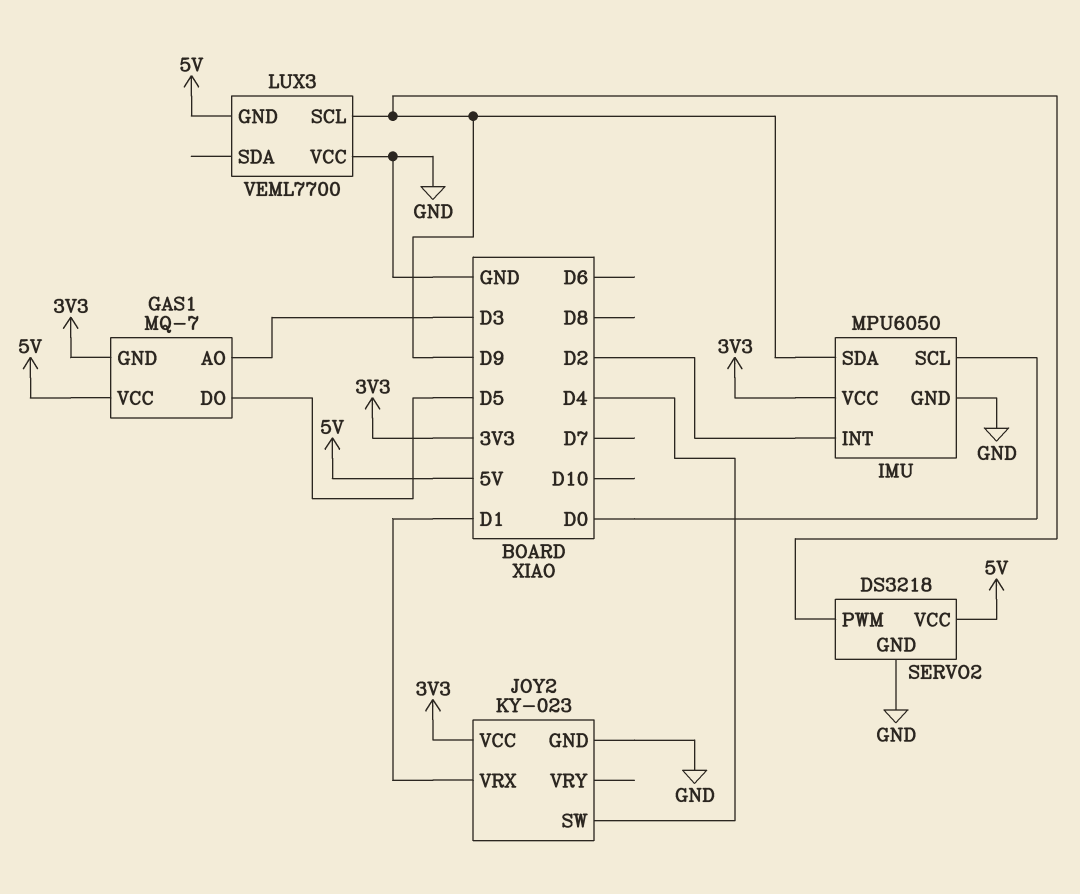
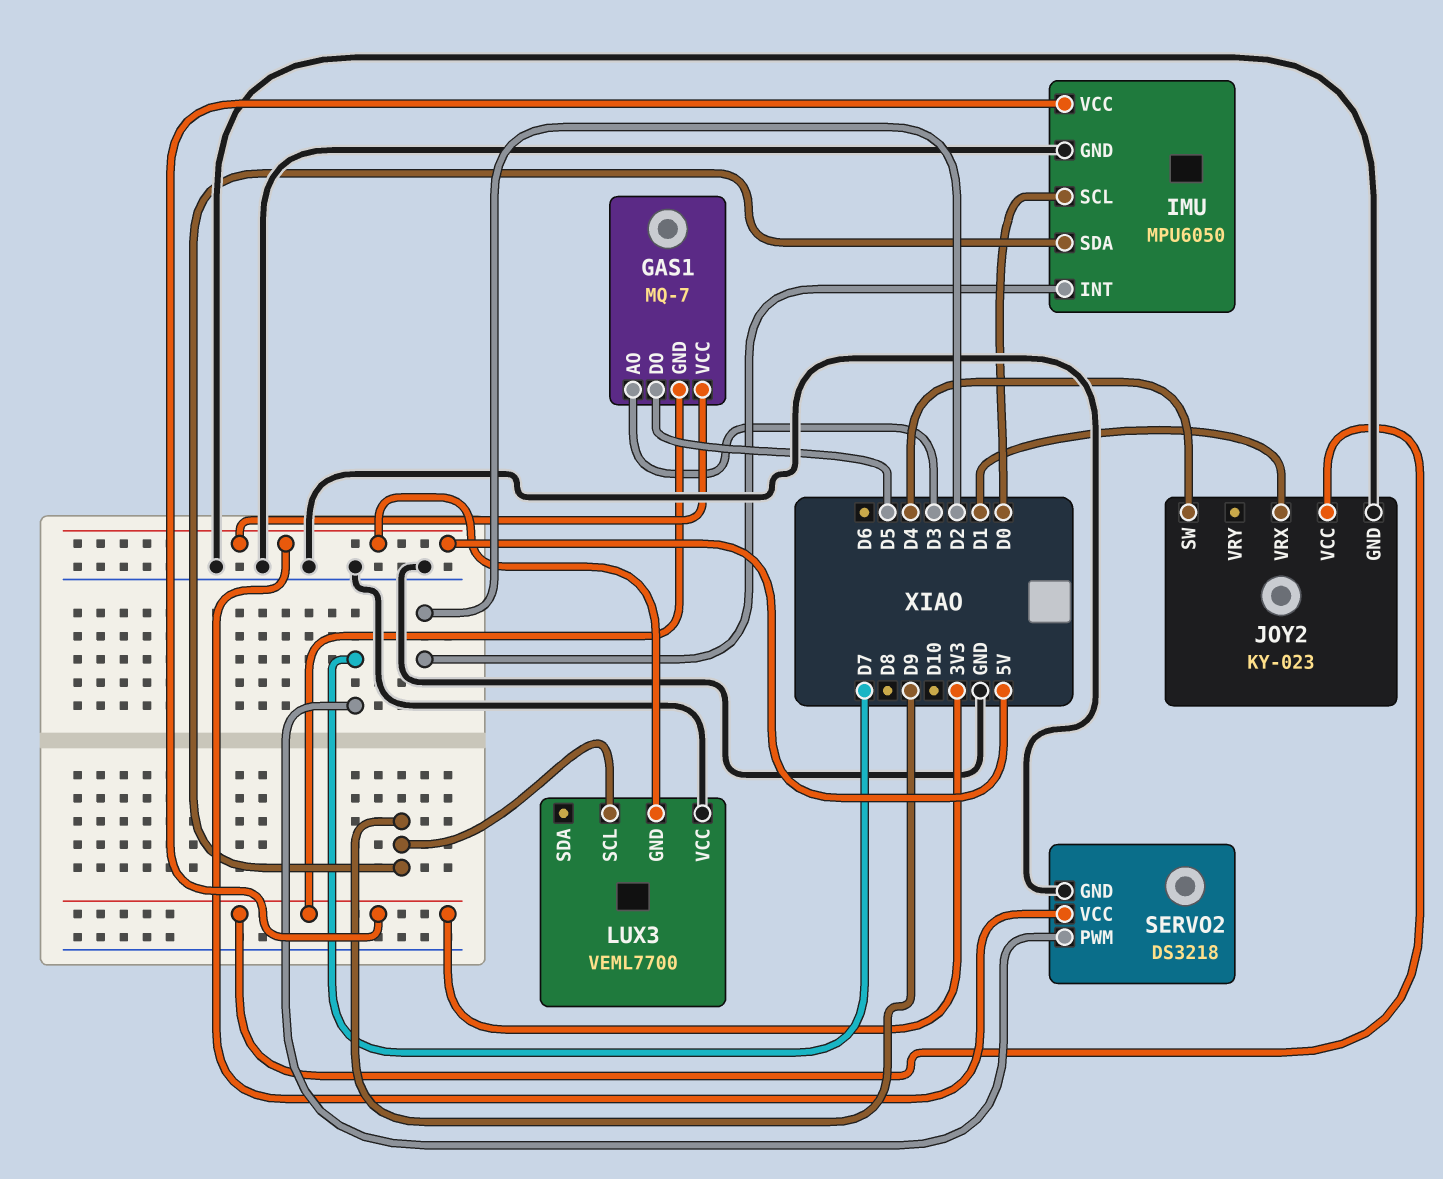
SERVO2 pin PWM: D9 -> D7

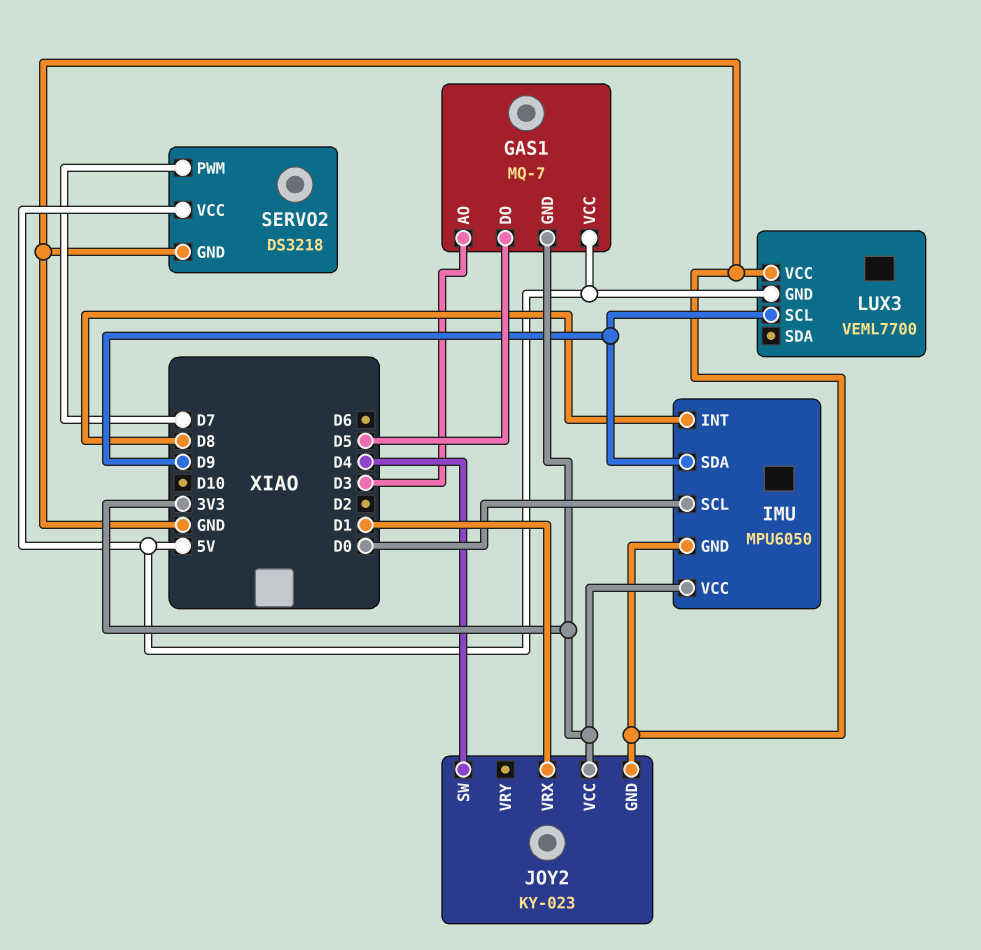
IMU pin INT: D2 -> D8

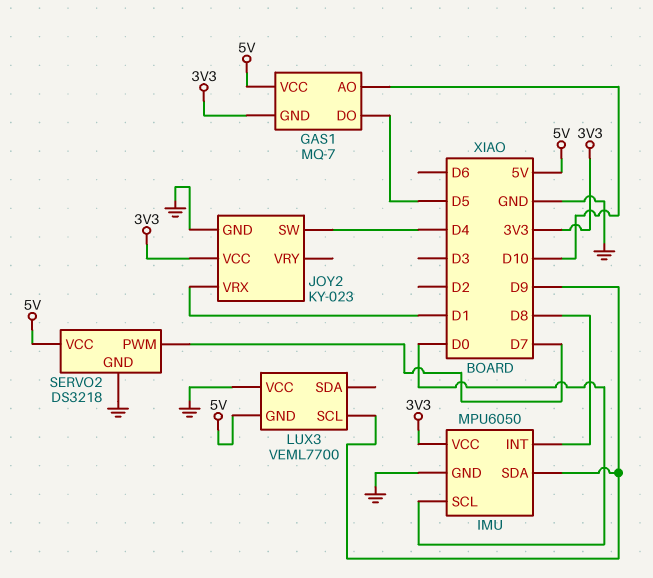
GAS1 pin AO: D3 -> D10

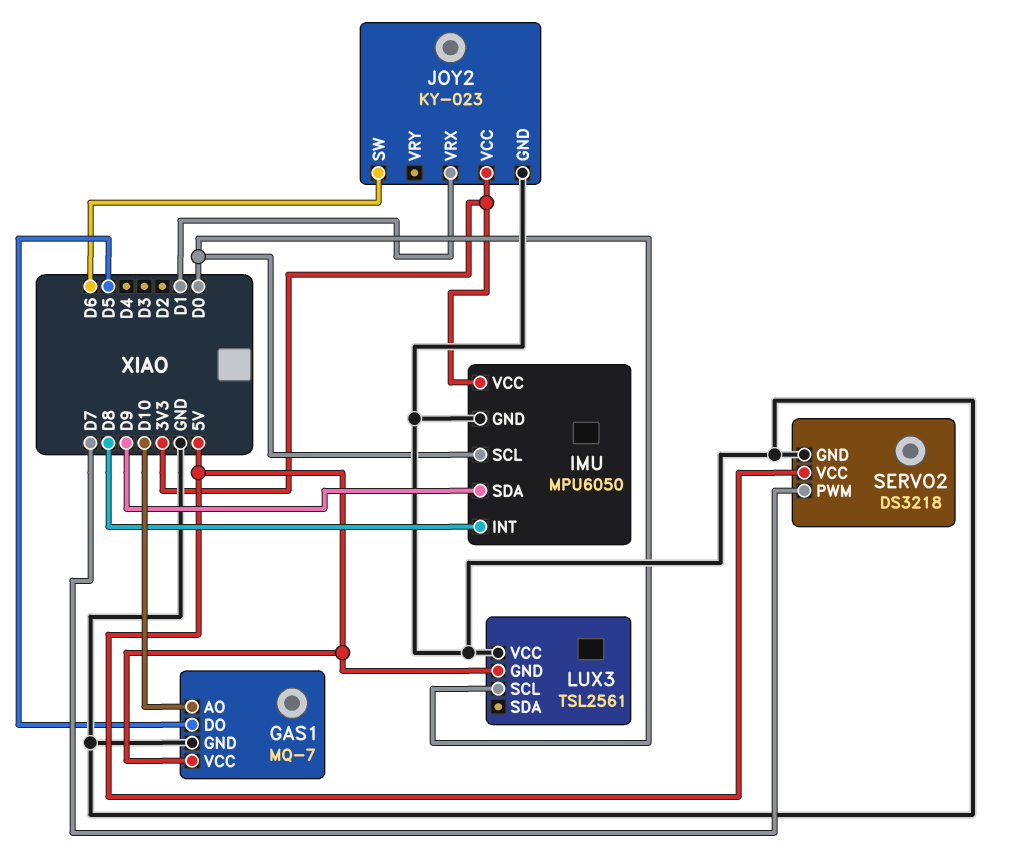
GAS1 pin GND: 3V3 -> GND
JOY2 pin SW: D4 -> D6
LUX3: VEML7700 -> TSL2561
LUX3 pin SCL: D9 -> D0

